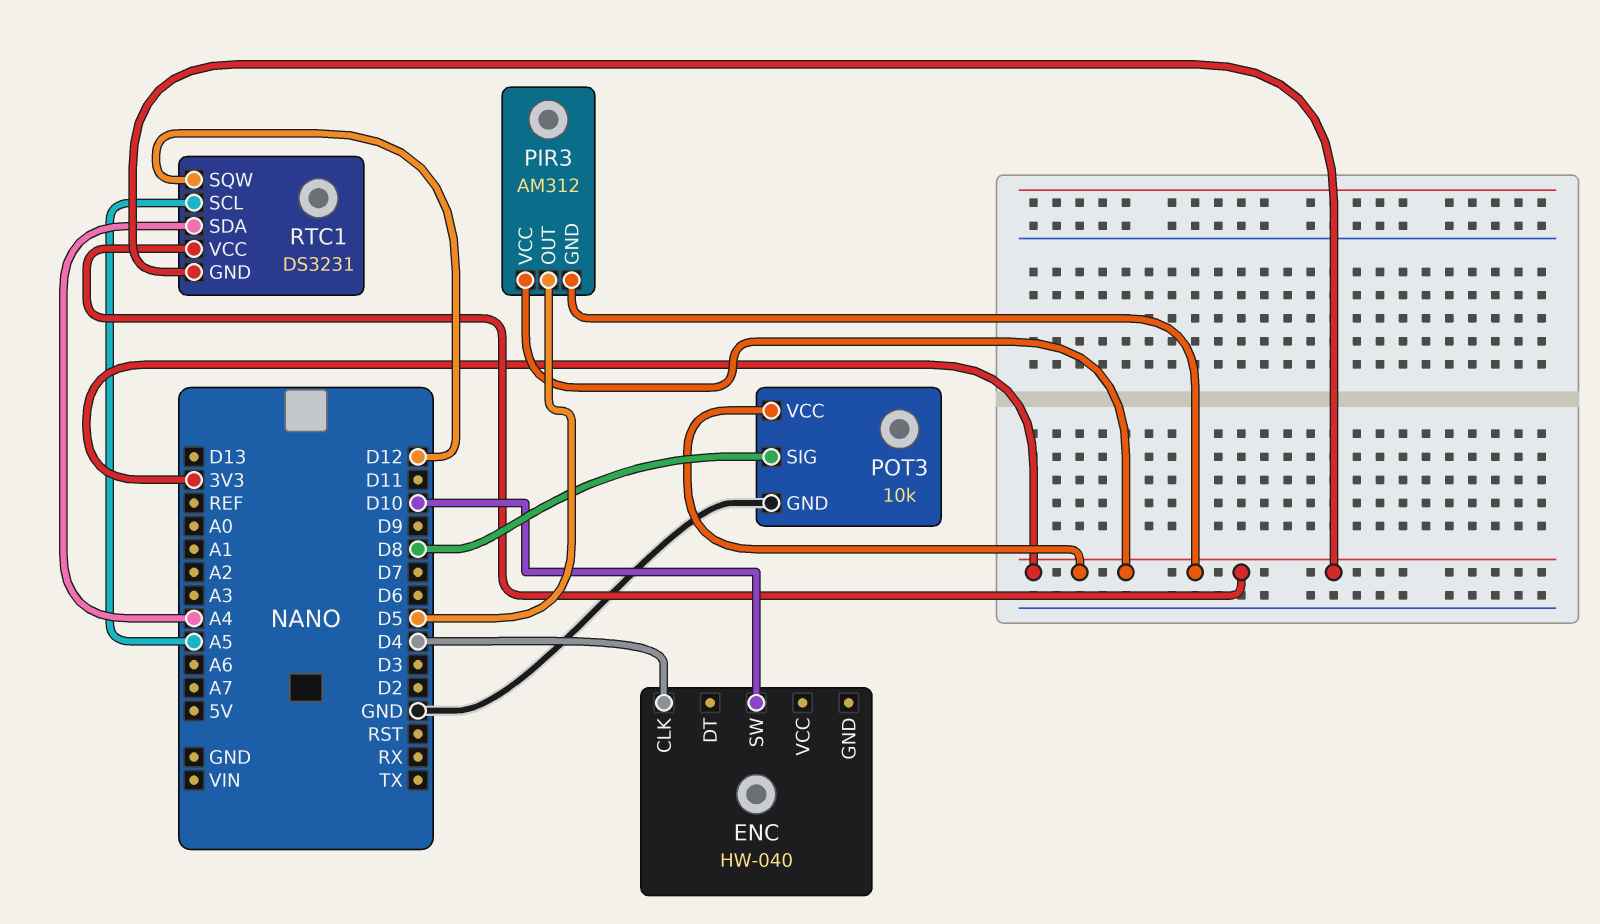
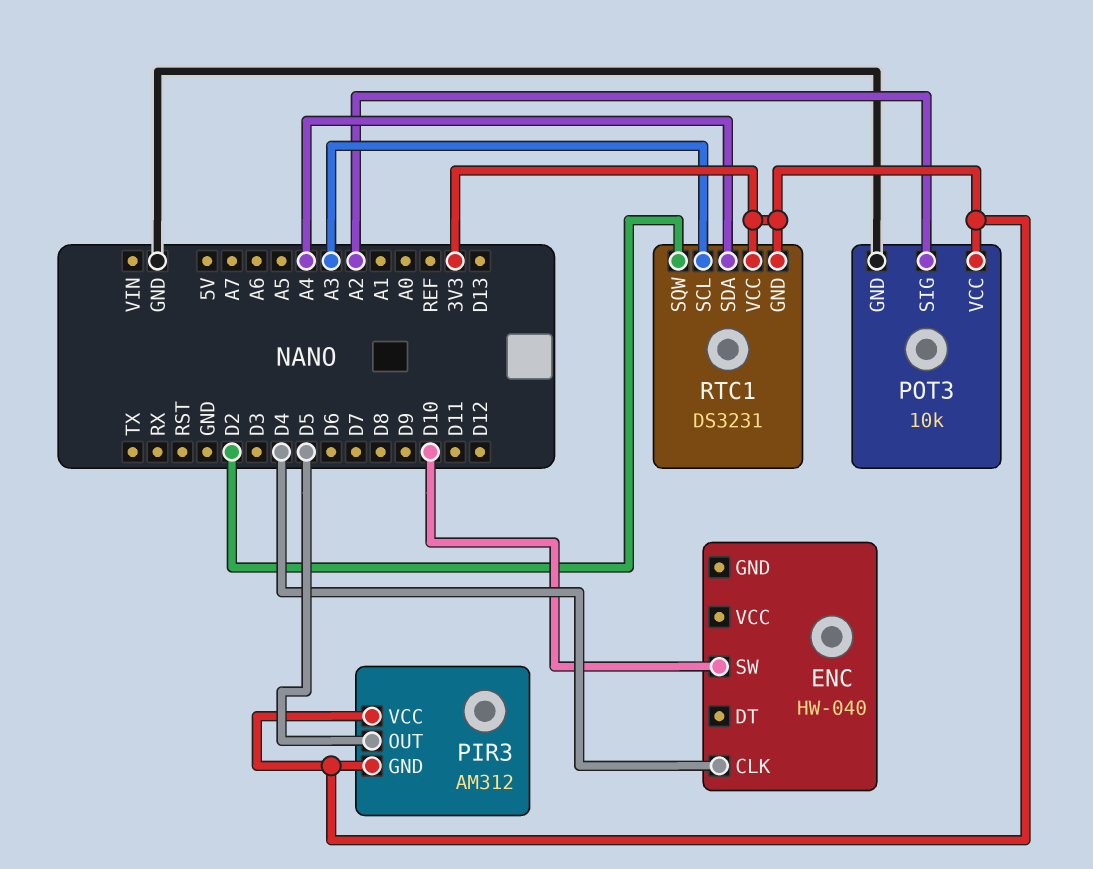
POT3 pin SIG: D8 -> A2
RTC1 pin SCL: A5 -> A3
RTC1 pin SQW: D12 -> D2

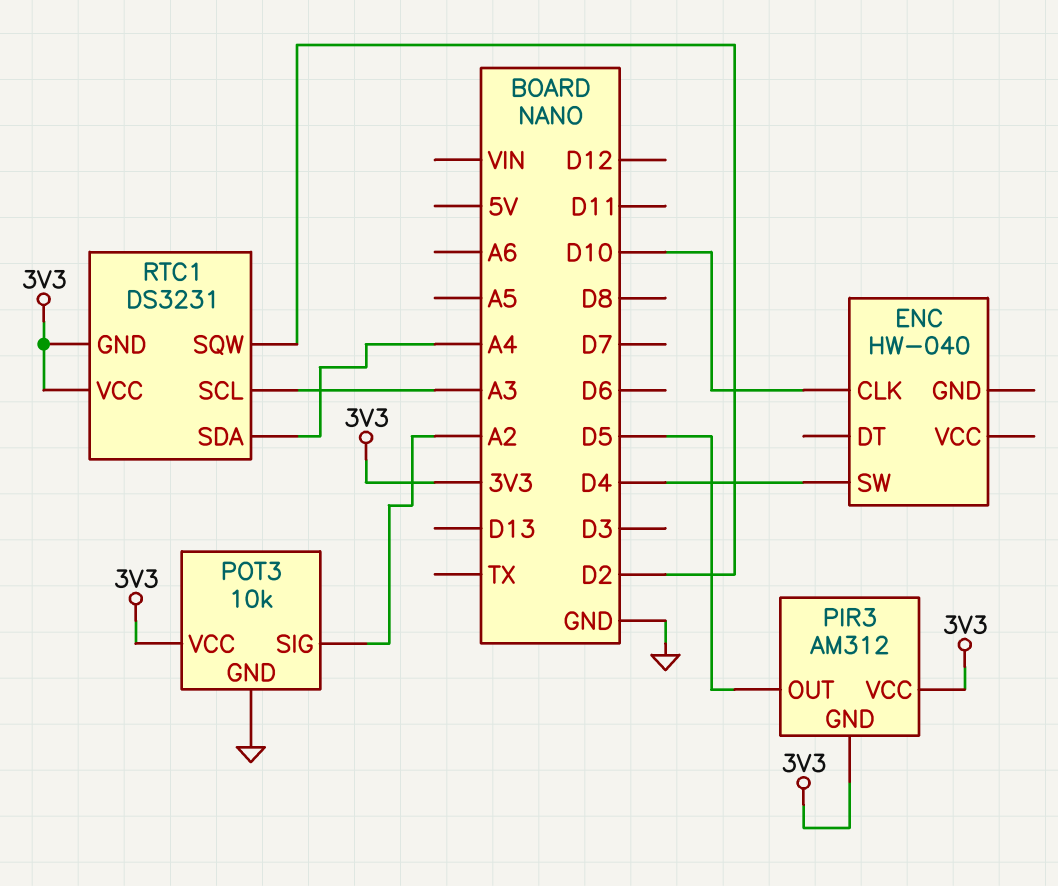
ENC pin CLK: D4 -> D10
ENC pin SW: D10 -> D4

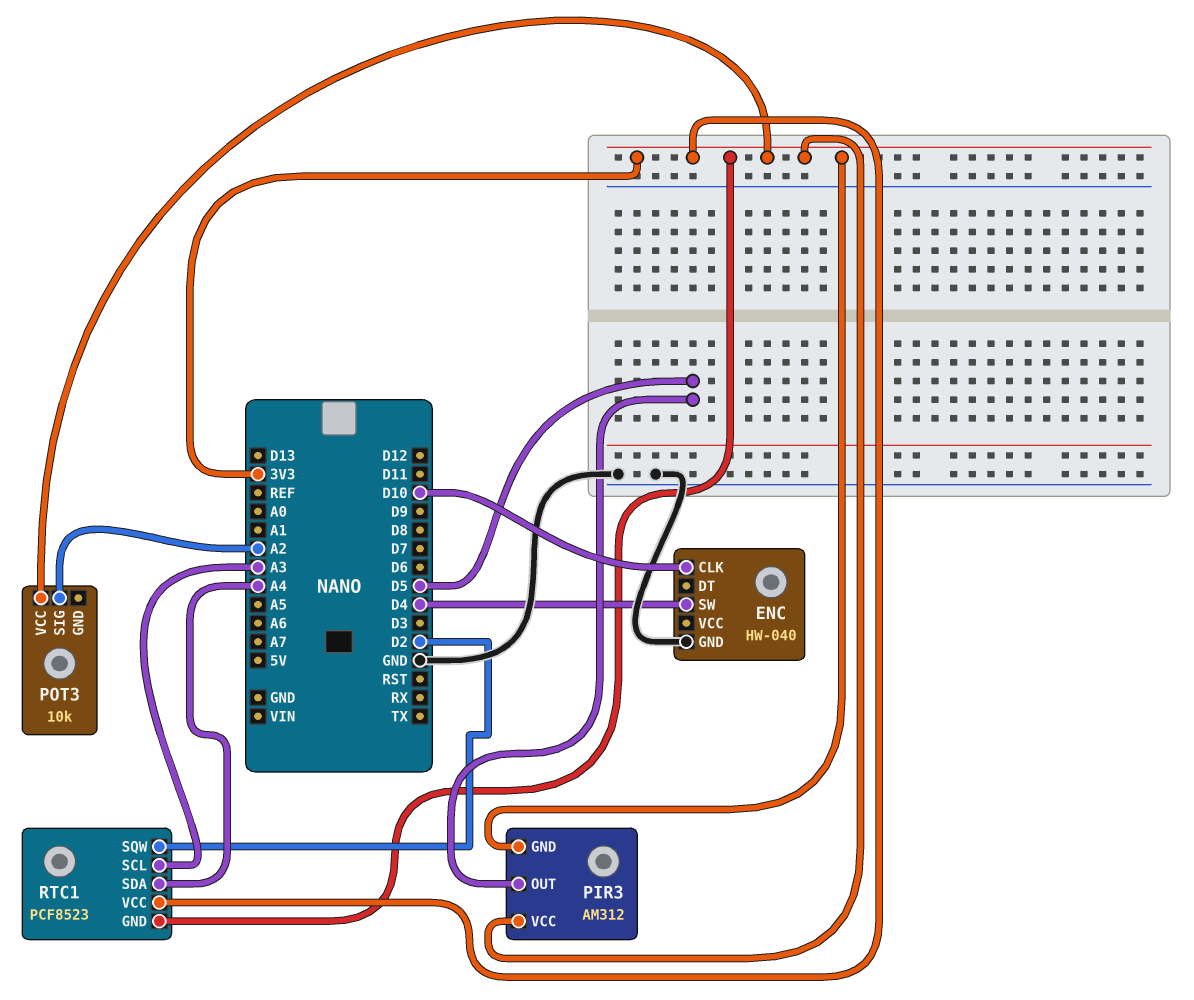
ENC pin GND: none -> GND
POT3 pin GND: GND -> none
RTC1: DS3231 -> PCF8523

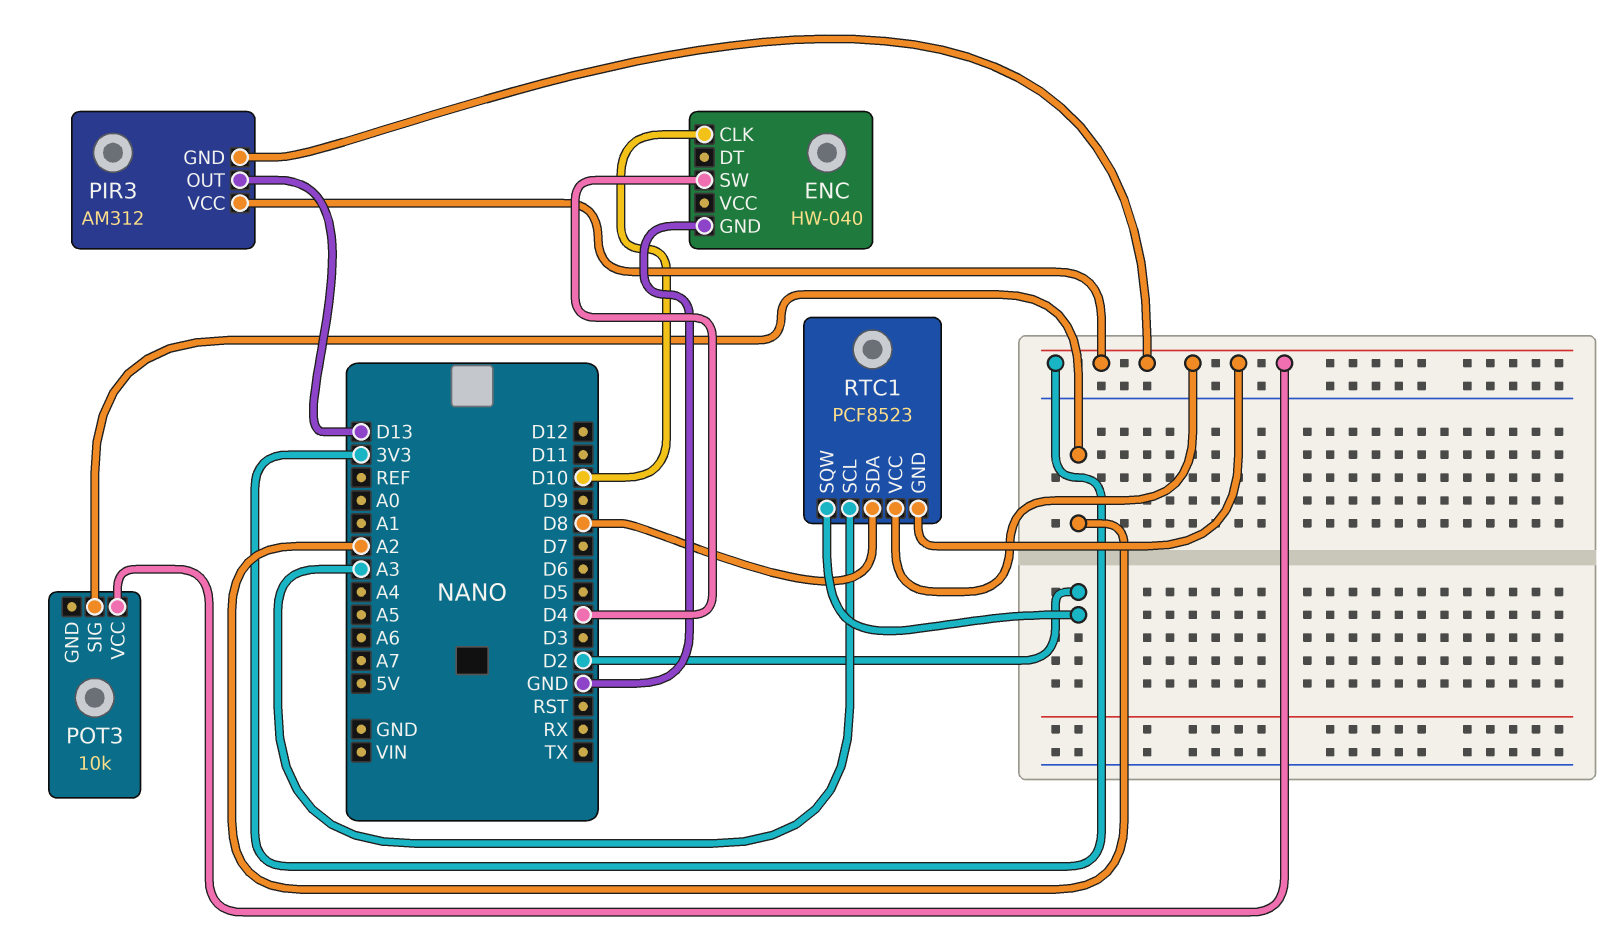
PIR3 pin OUT: D5 -> D13
RTC1 pin SDA: A4 -> D8

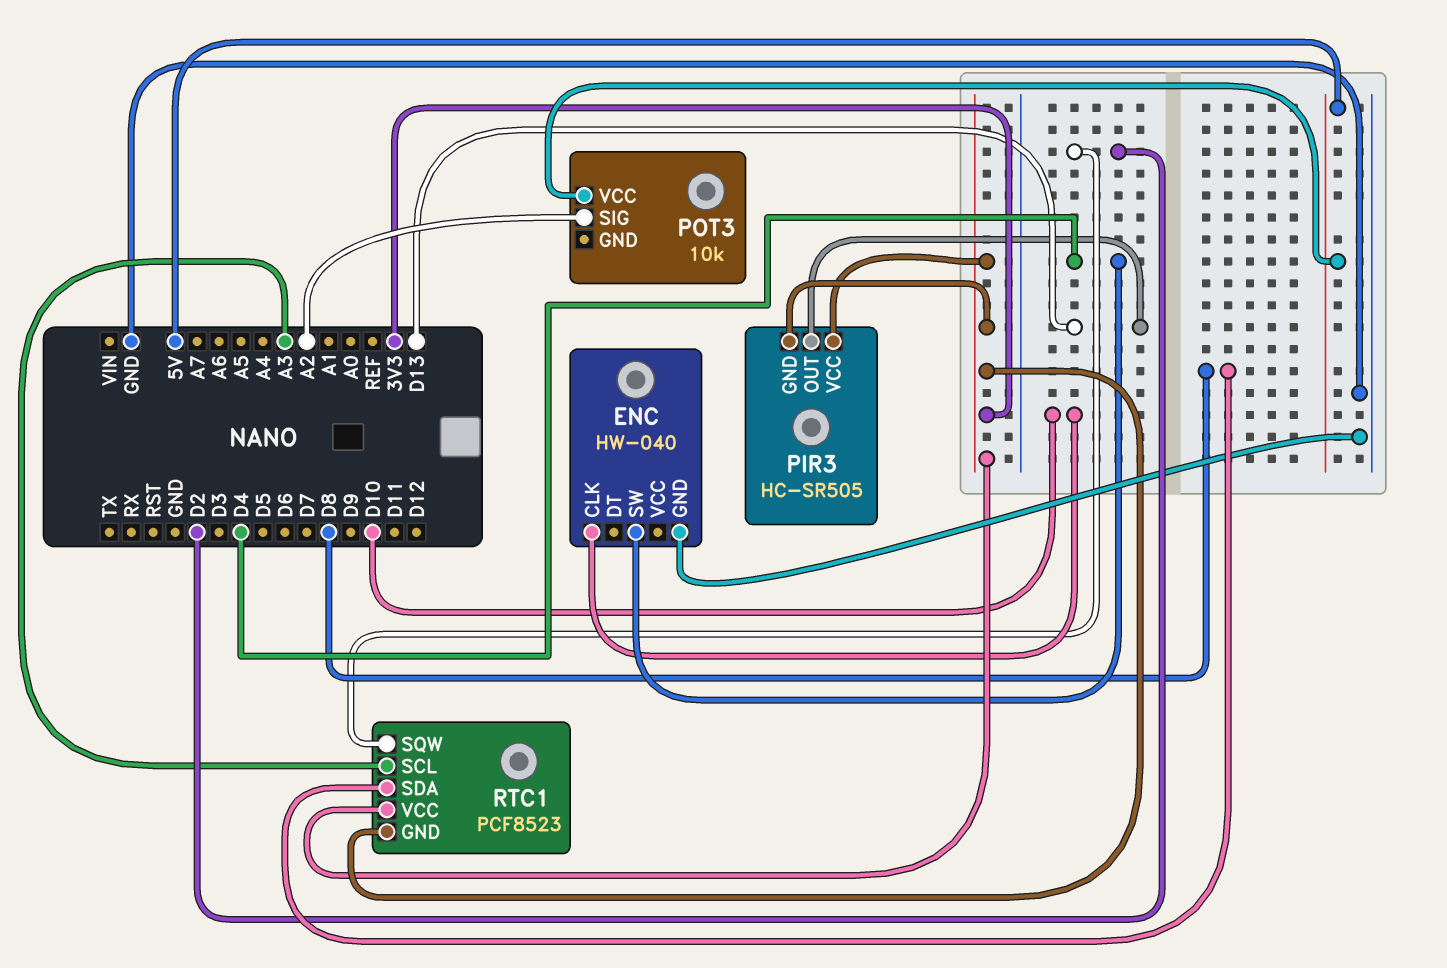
PIR3: AM312 -> HC-SR505
POT3 pin VCC: 3V3 -> 5V

